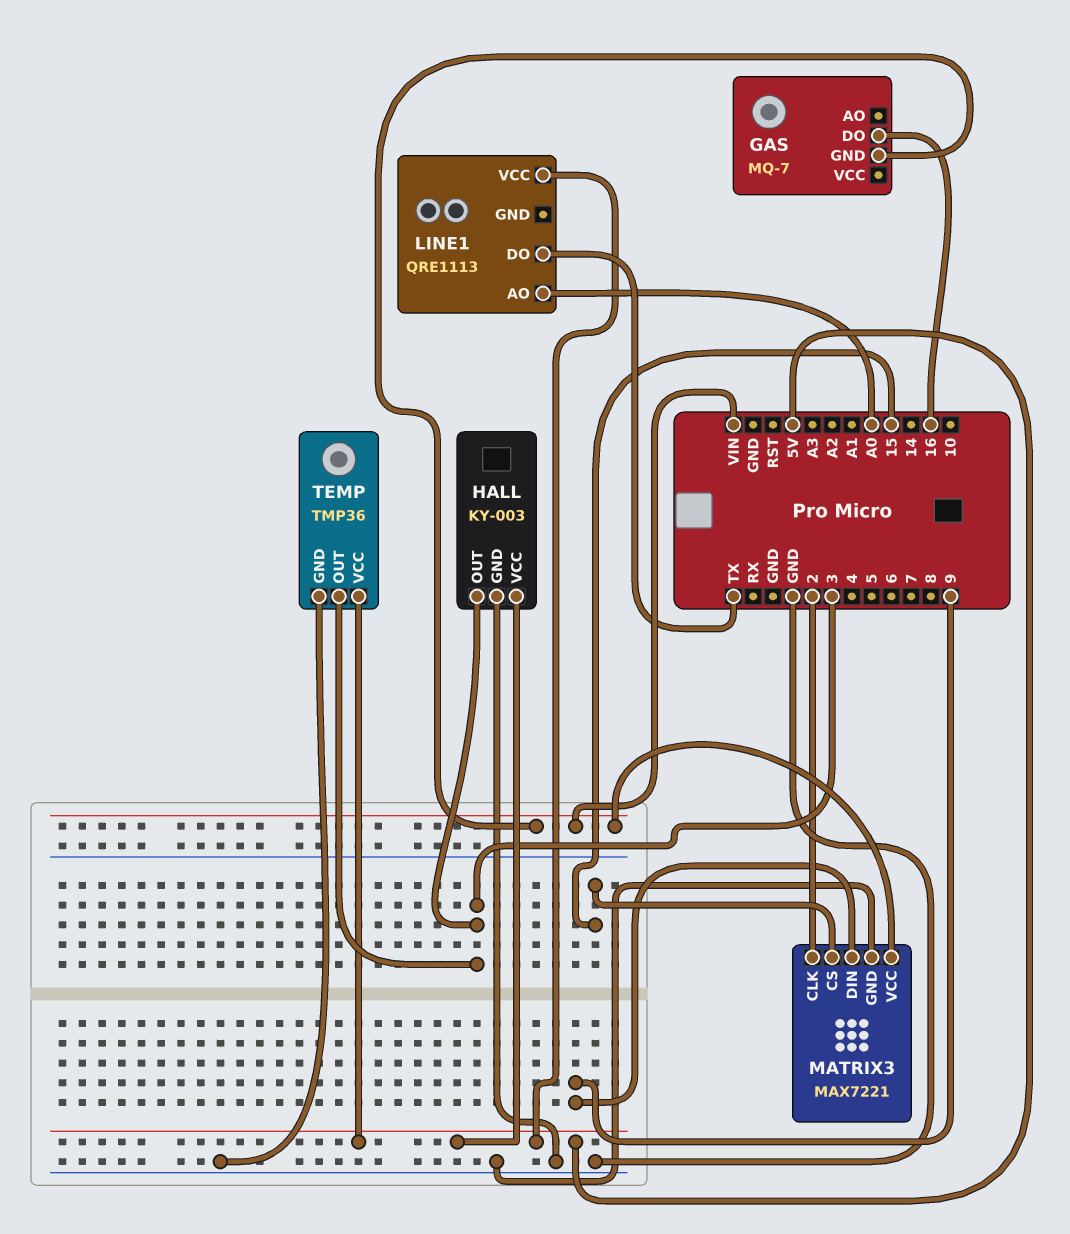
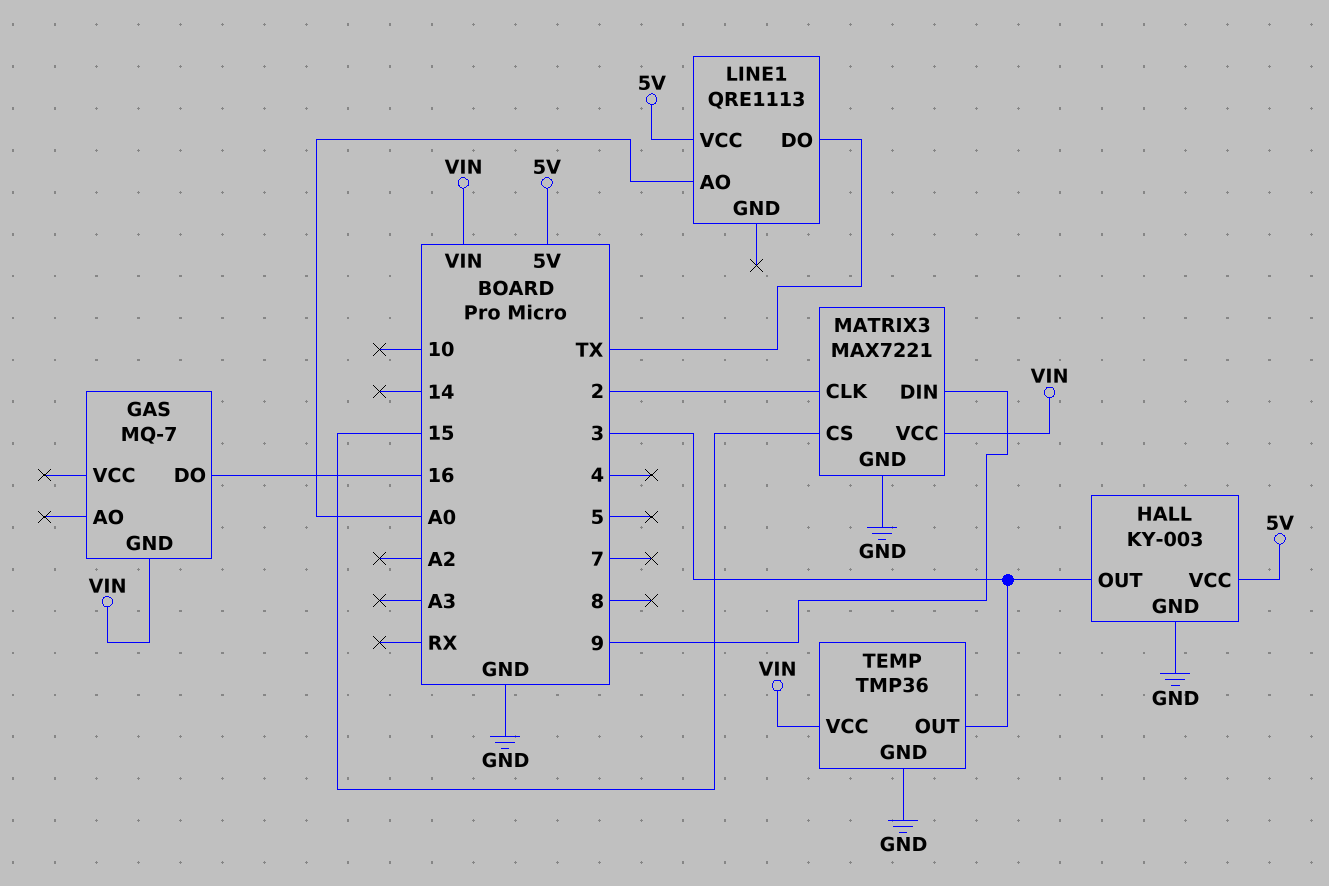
TEMP pin VCC: 5V -> VIN

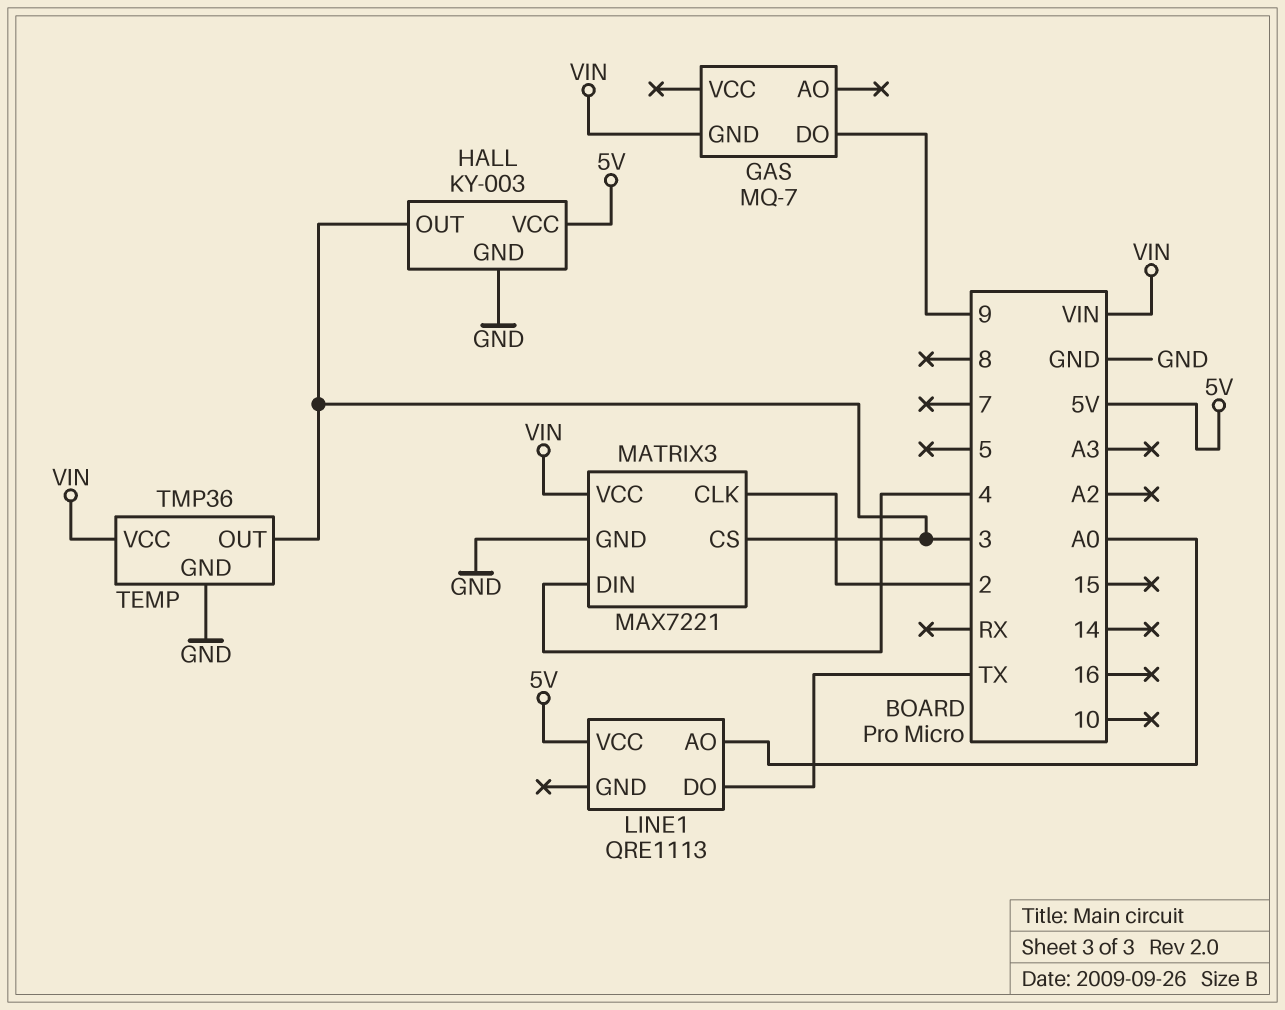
GAS pin DO: 16 -> 9
MATRIX3 pin CS: 15 -> 3
MATRIX3 pin DIN: 9 -> 4

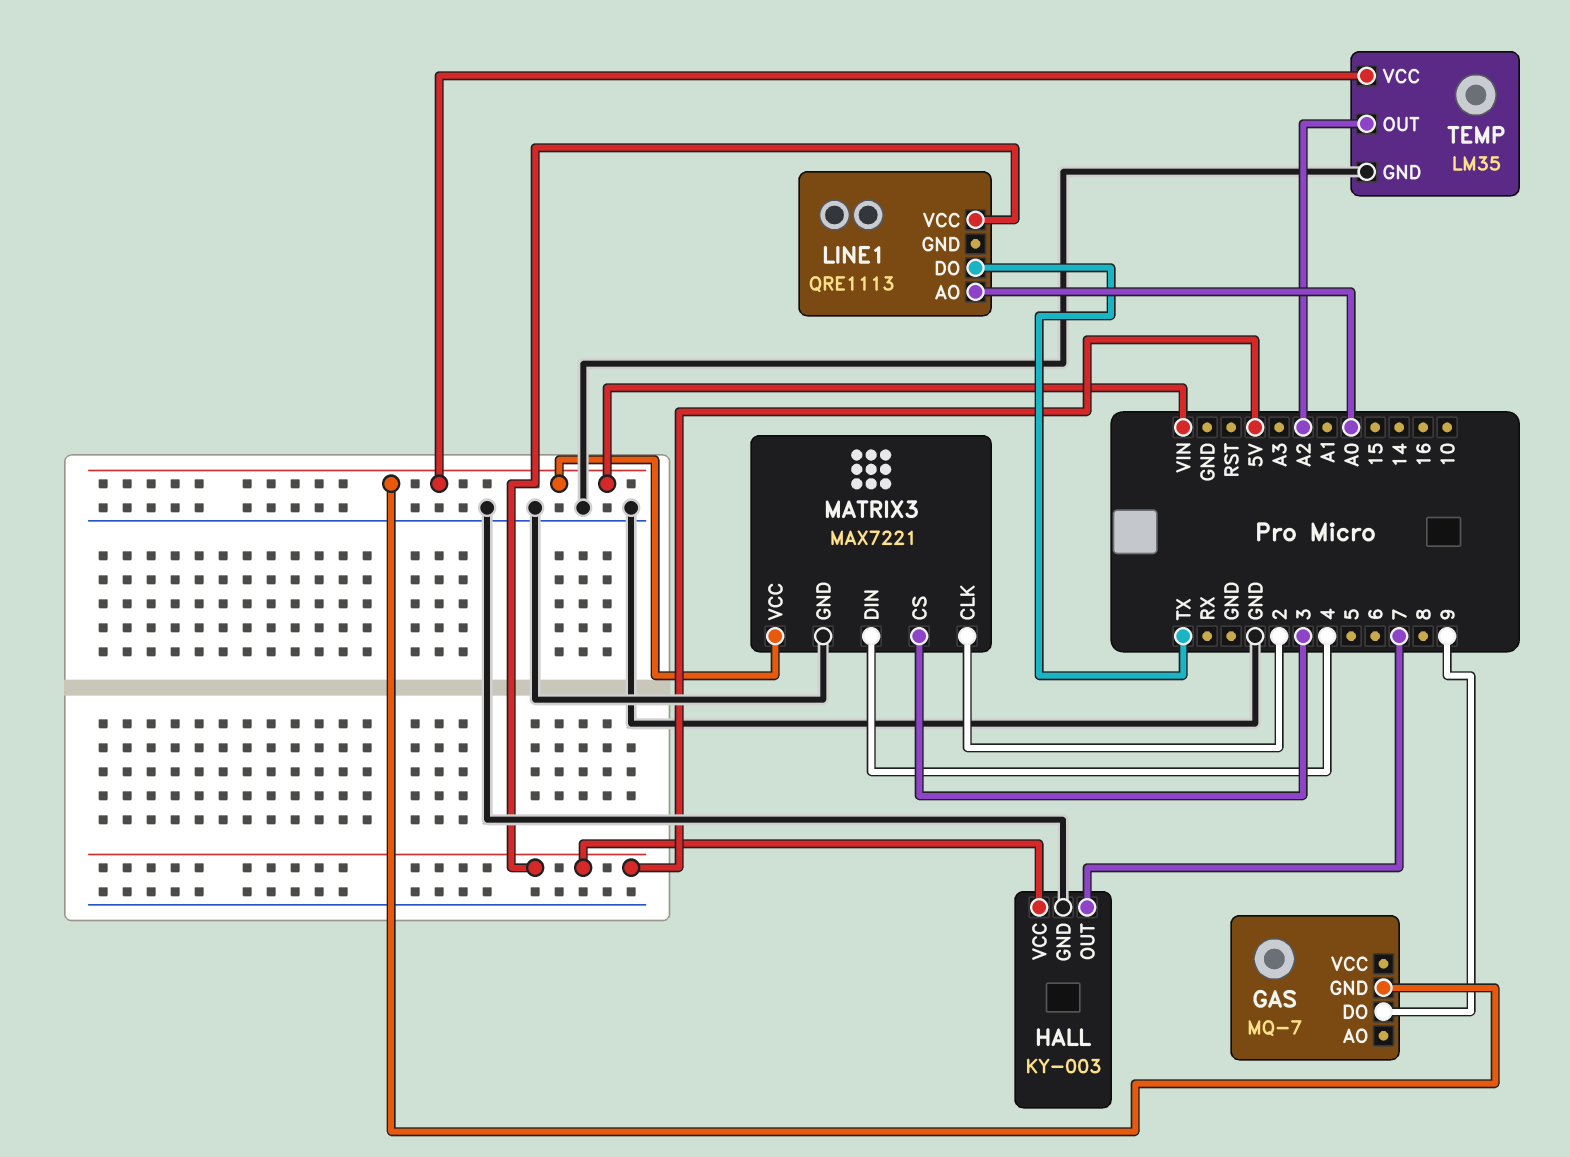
HALL pin OUT: 3 -> 7
TEMP: TMP36 -> LM35
TEMP pin OUT: 3 -> A2

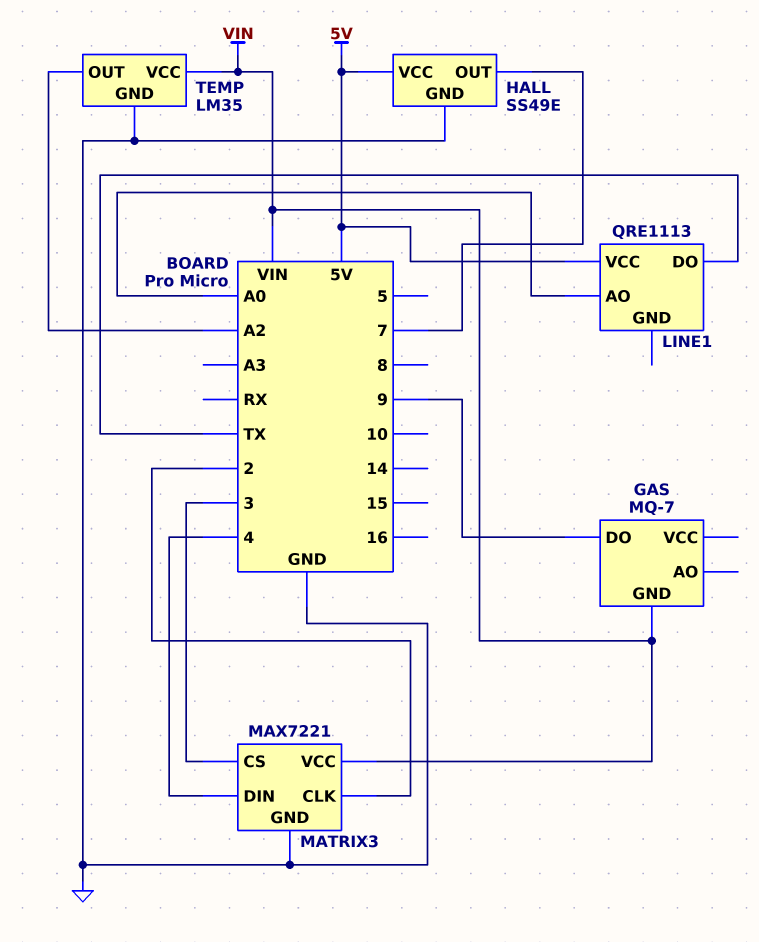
HALL: KY-003 -> SS49E

